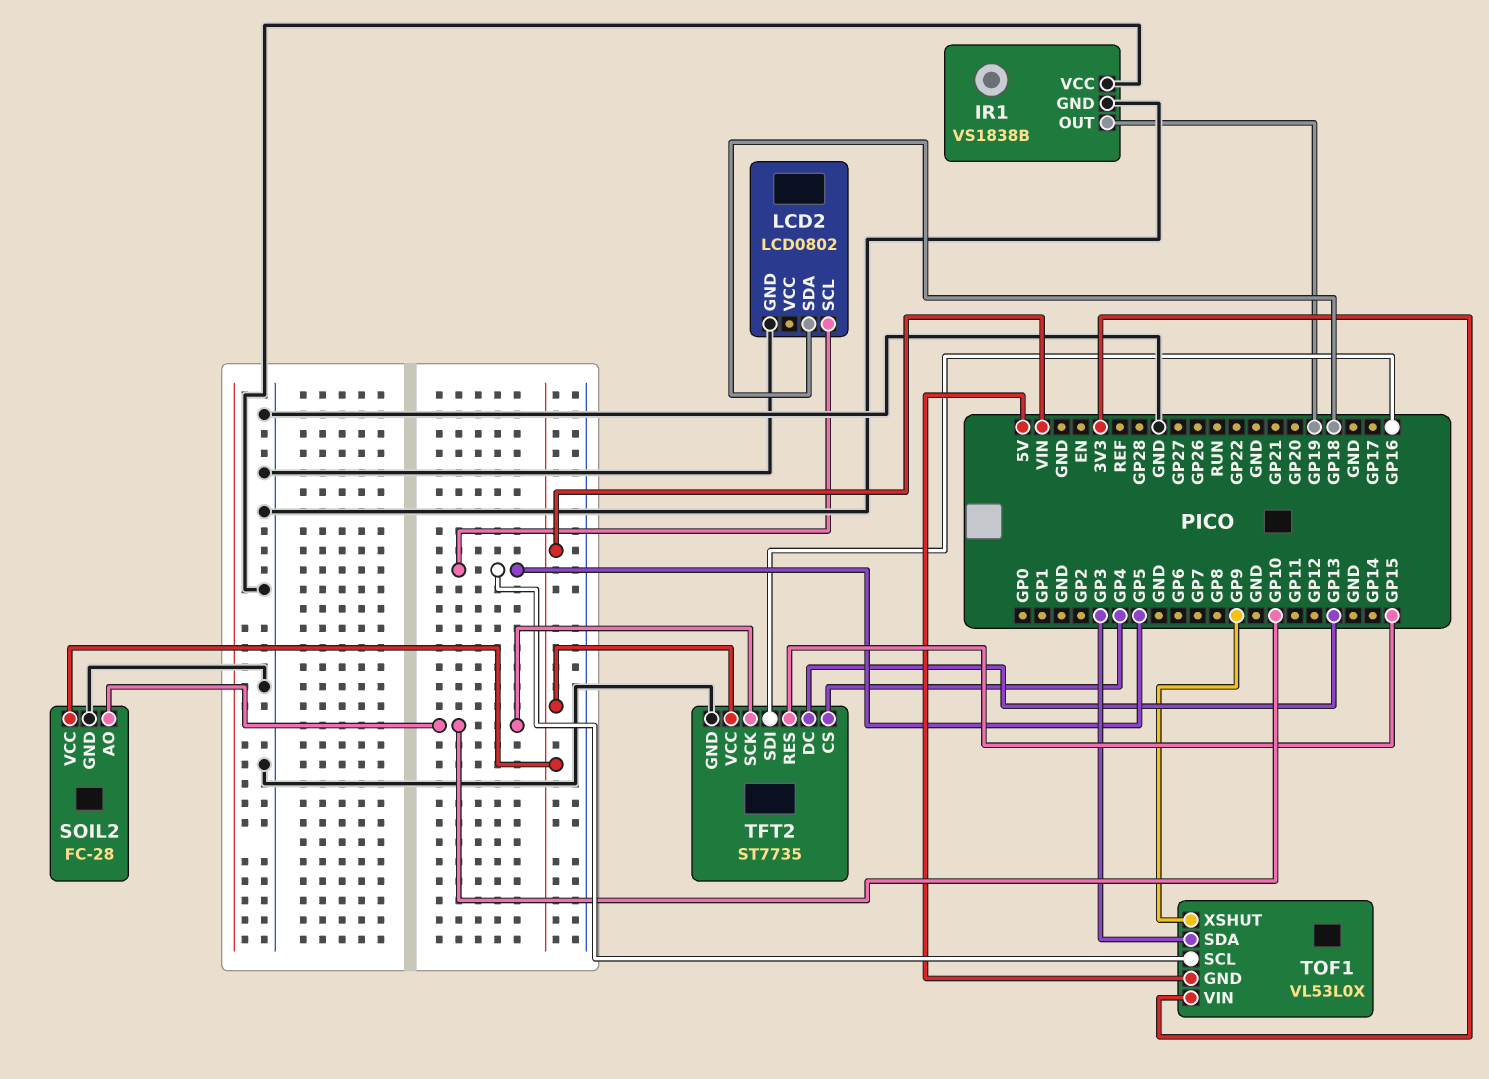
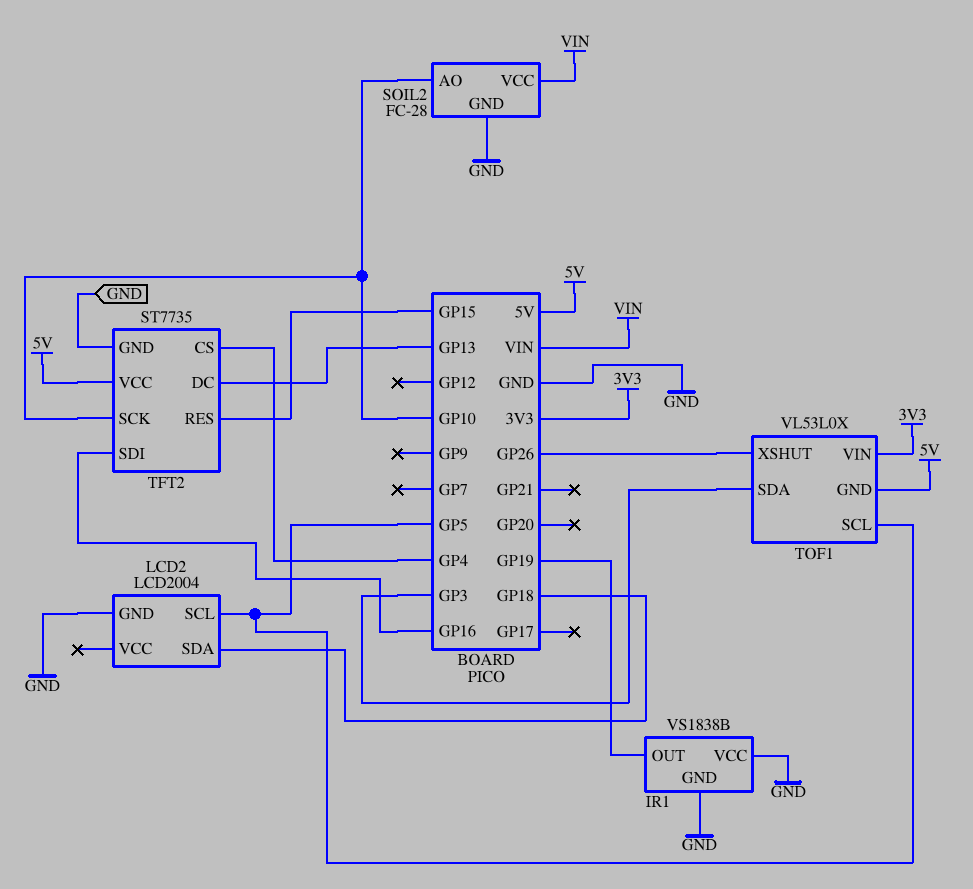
LCD2: LCD0802 -> LCD2004
TFT2 pin VCC: VIN -> 5V
TOF1 pin XSHUT: GP9 -> GP26

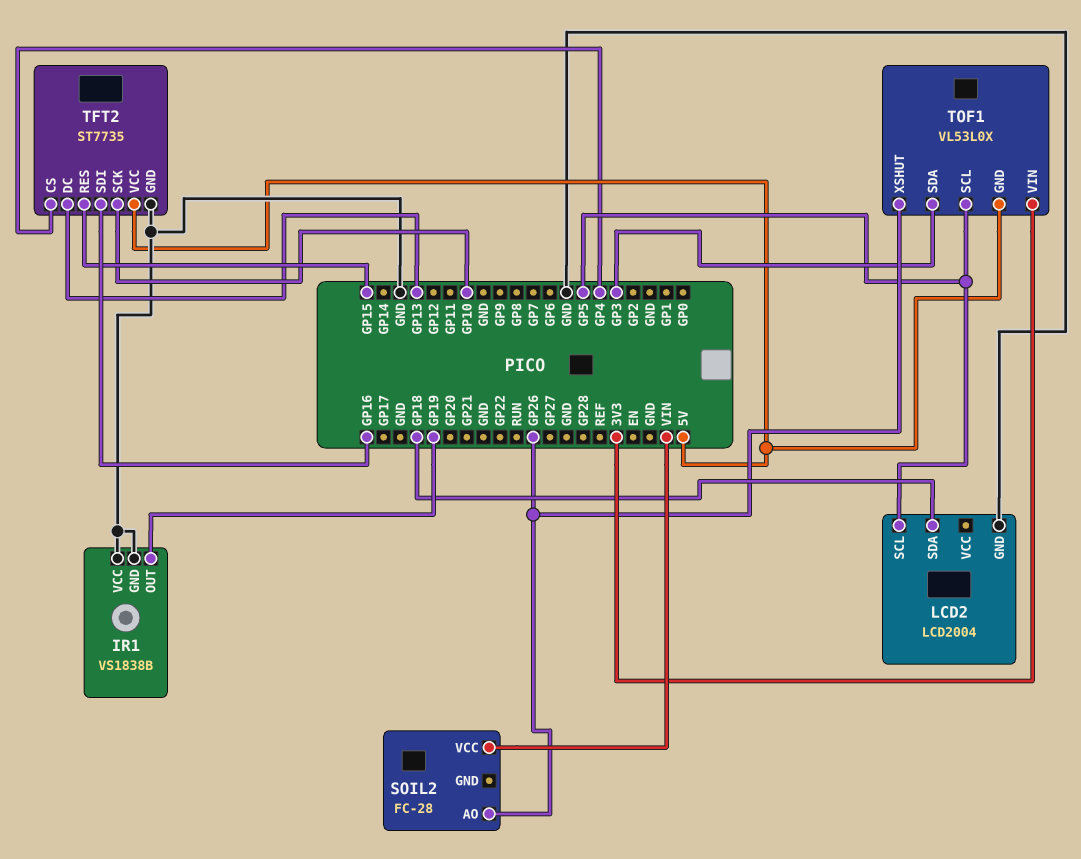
SOIL2 pin AO: GP10 -> GP26
SOIL2 pin GND: GND -> none

